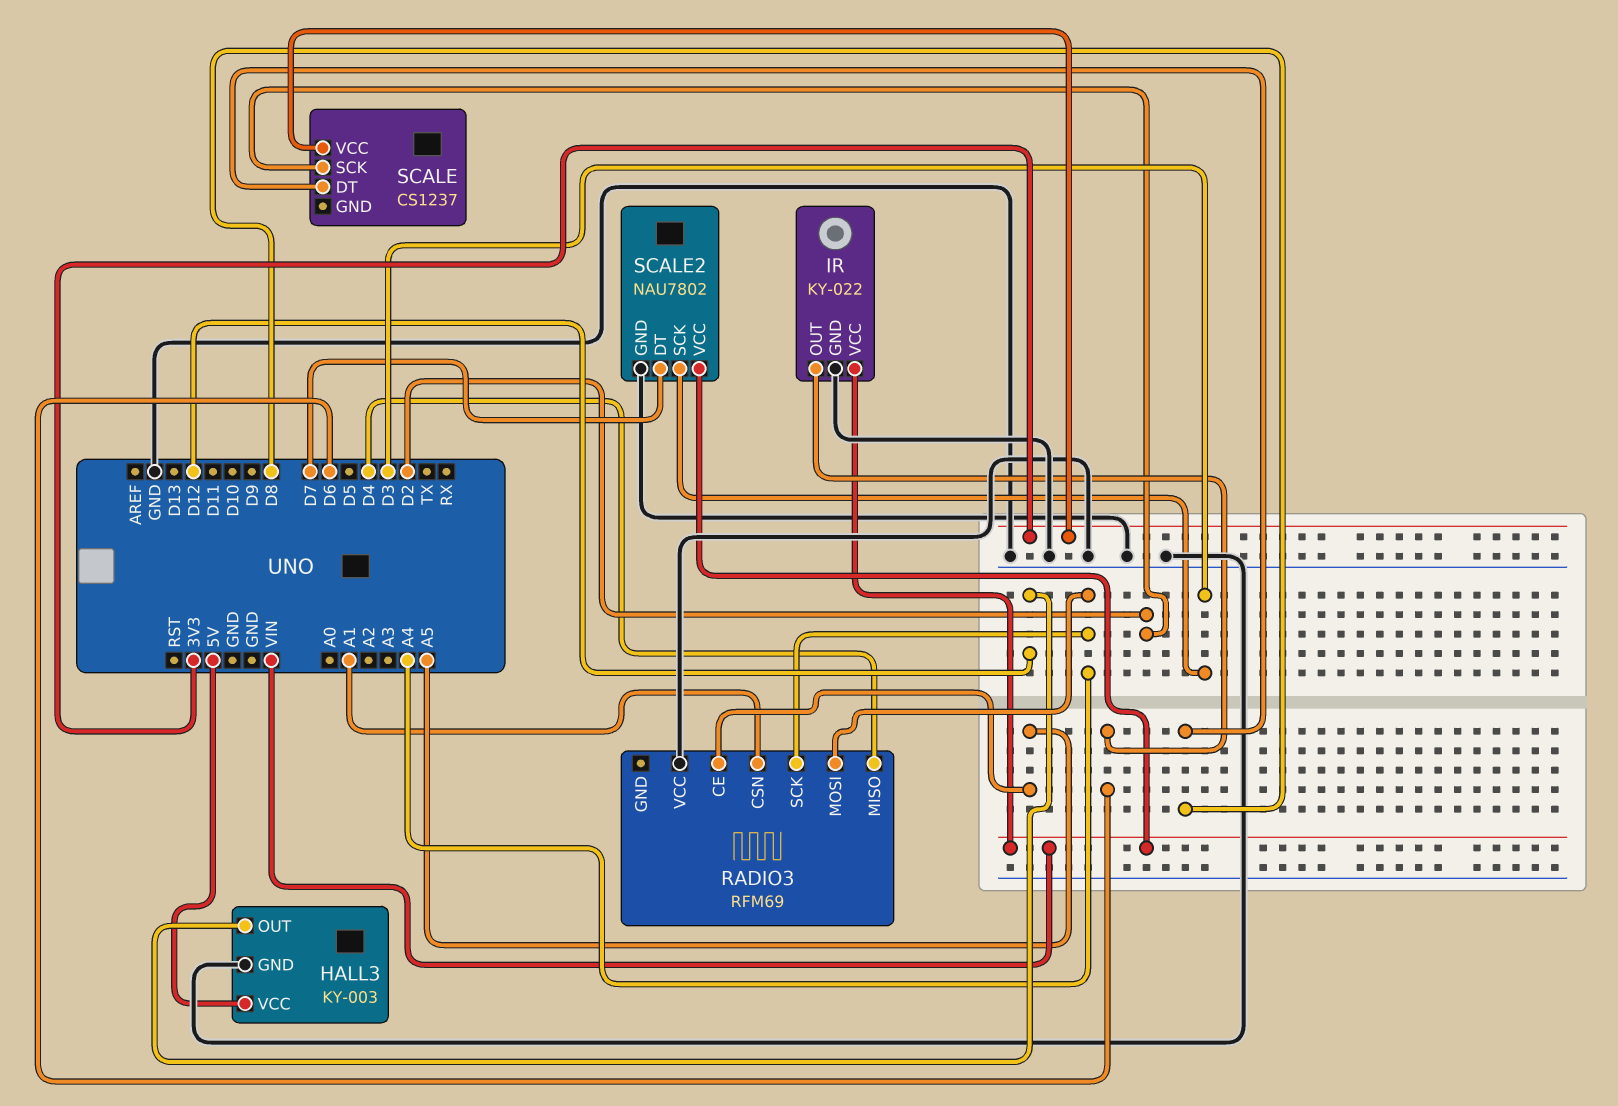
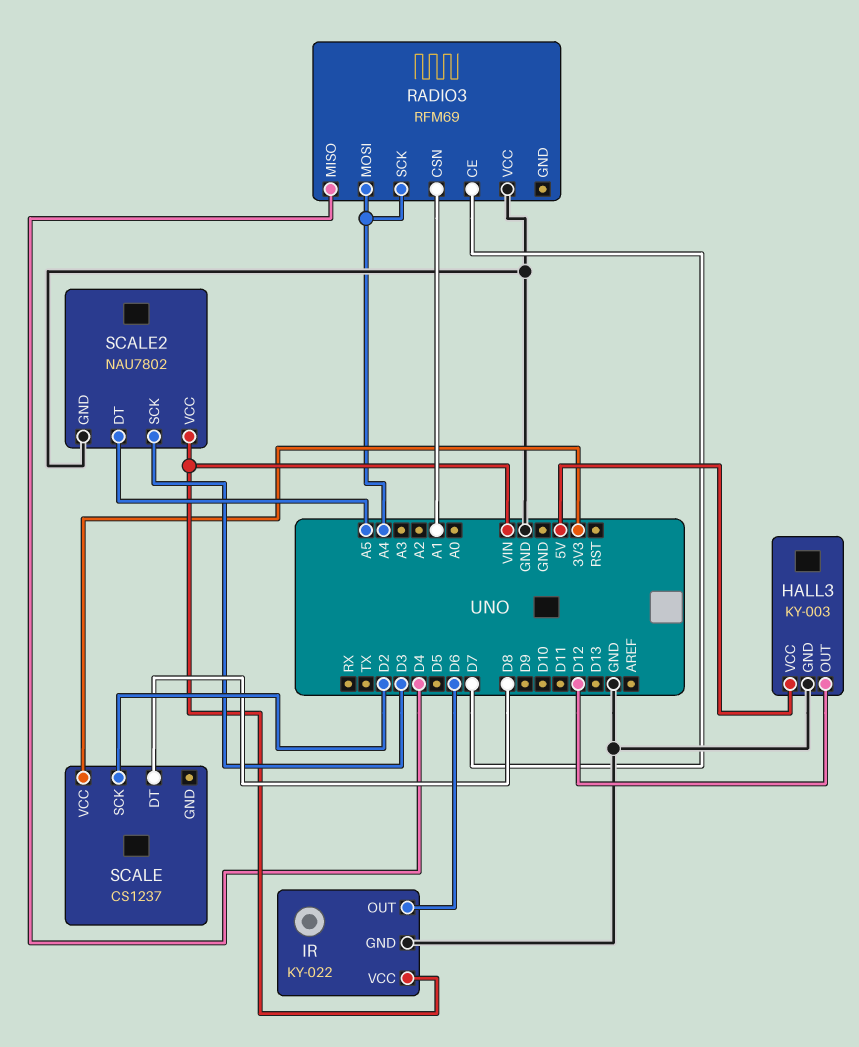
RADIO3 pin CE: A5 -> D7
SCALE2 pin DT: D7 -> A5

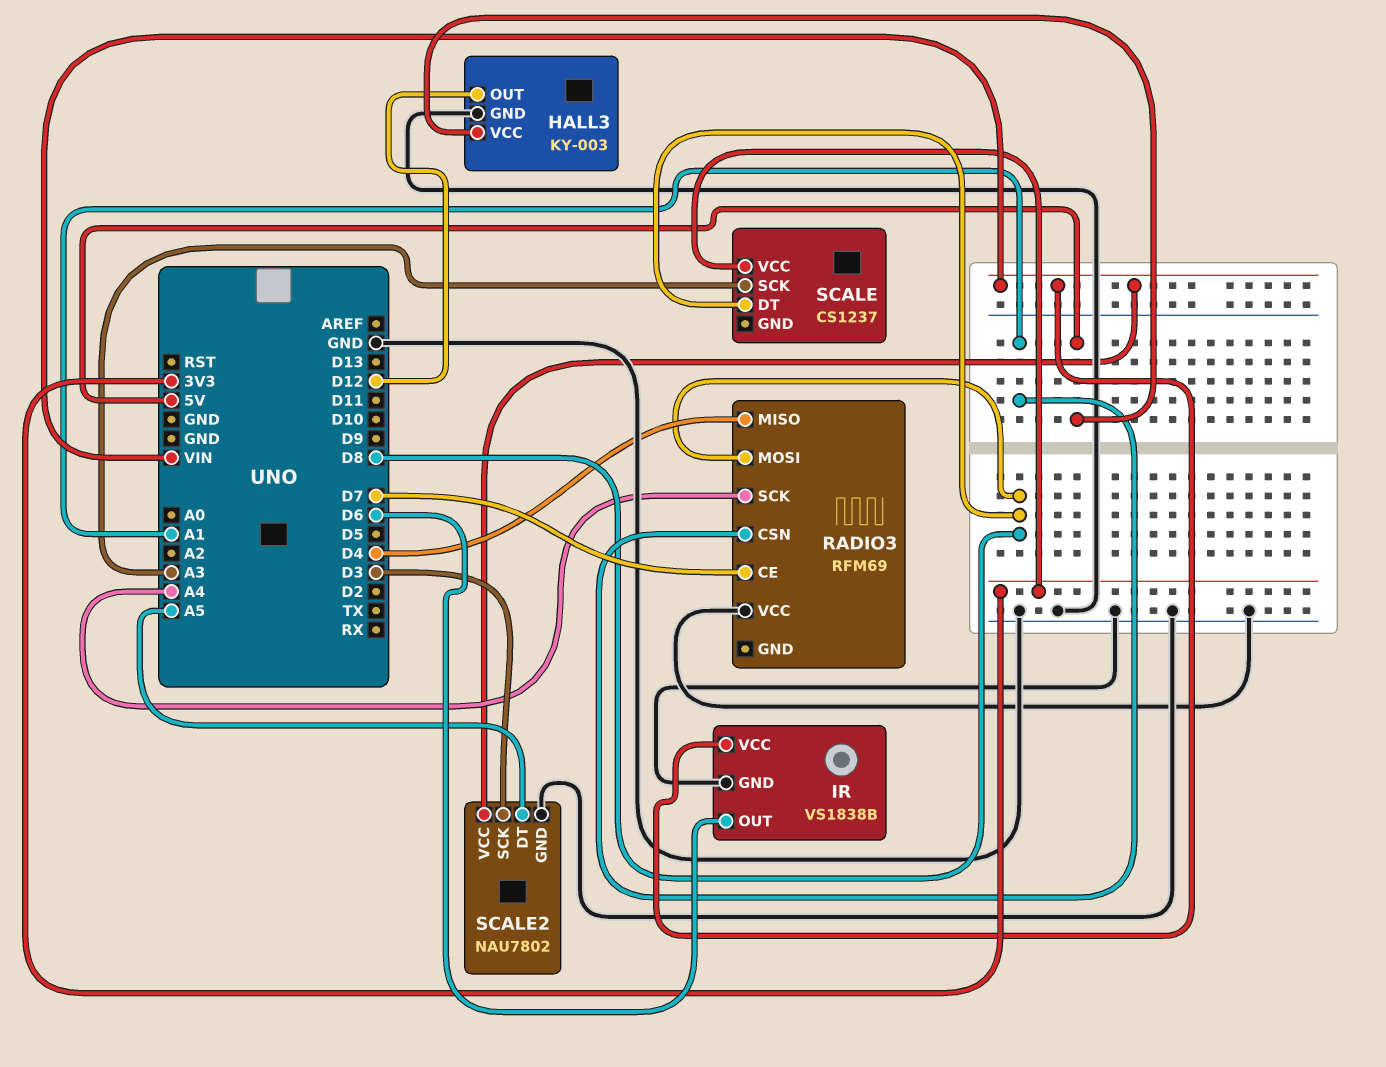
IR: KY-022 -> VS1838B
RADIO3 pin MOSI: A4 -> D8
SCALE pin SCK: D2 -> A3

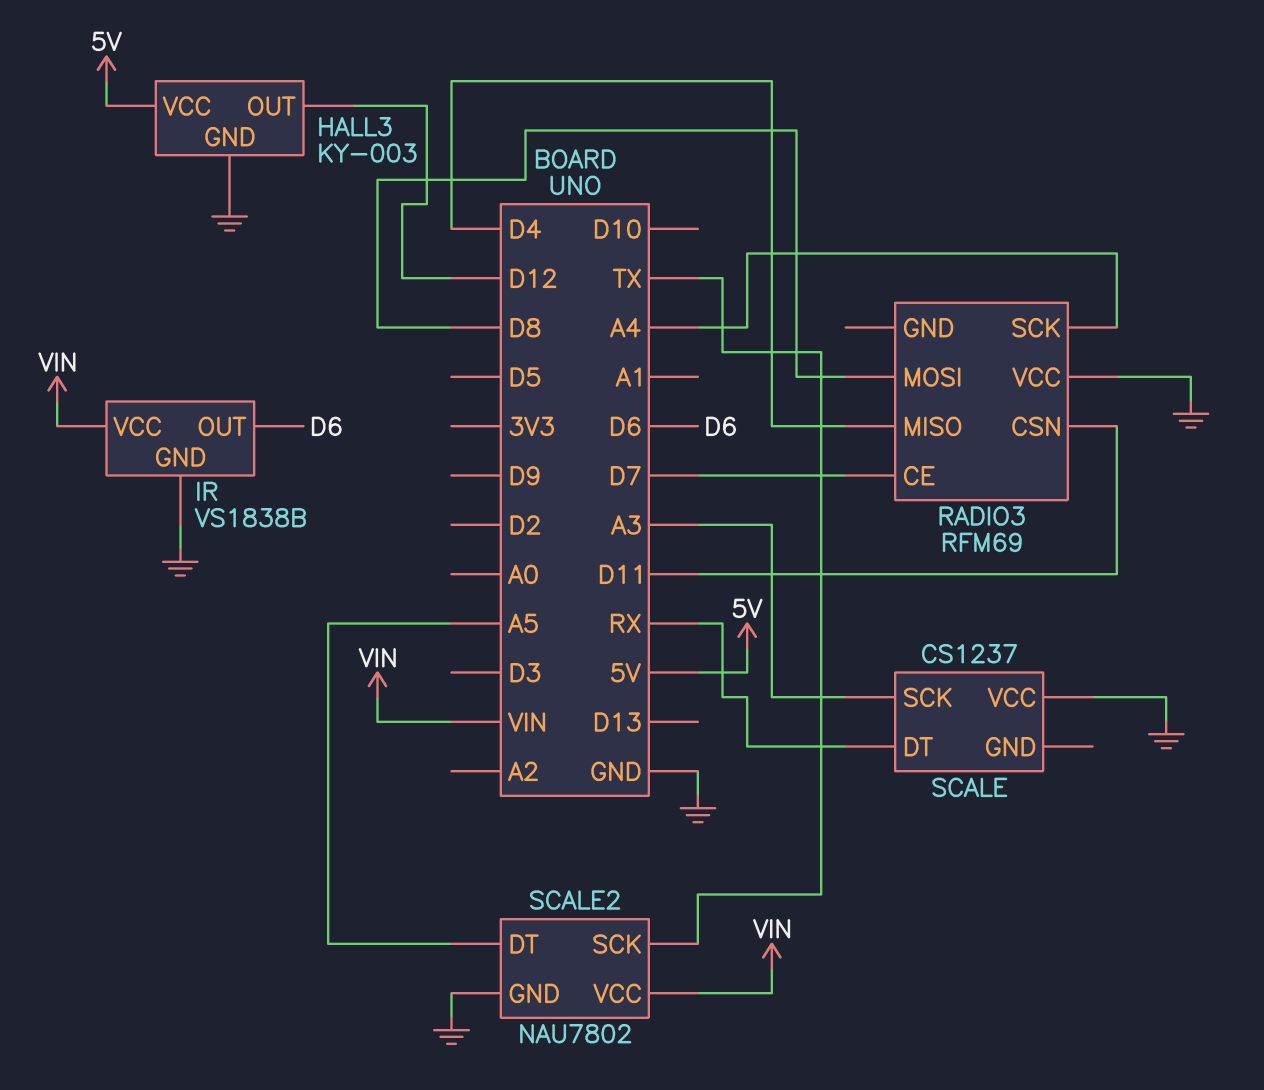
RADIO3 pin CSN: A1 -> D11
SCALE pin DT: D8 -> RX
SCALE pin VCC: 3V3 -> GND
SCALE2 pin SCK: D3 -> TX

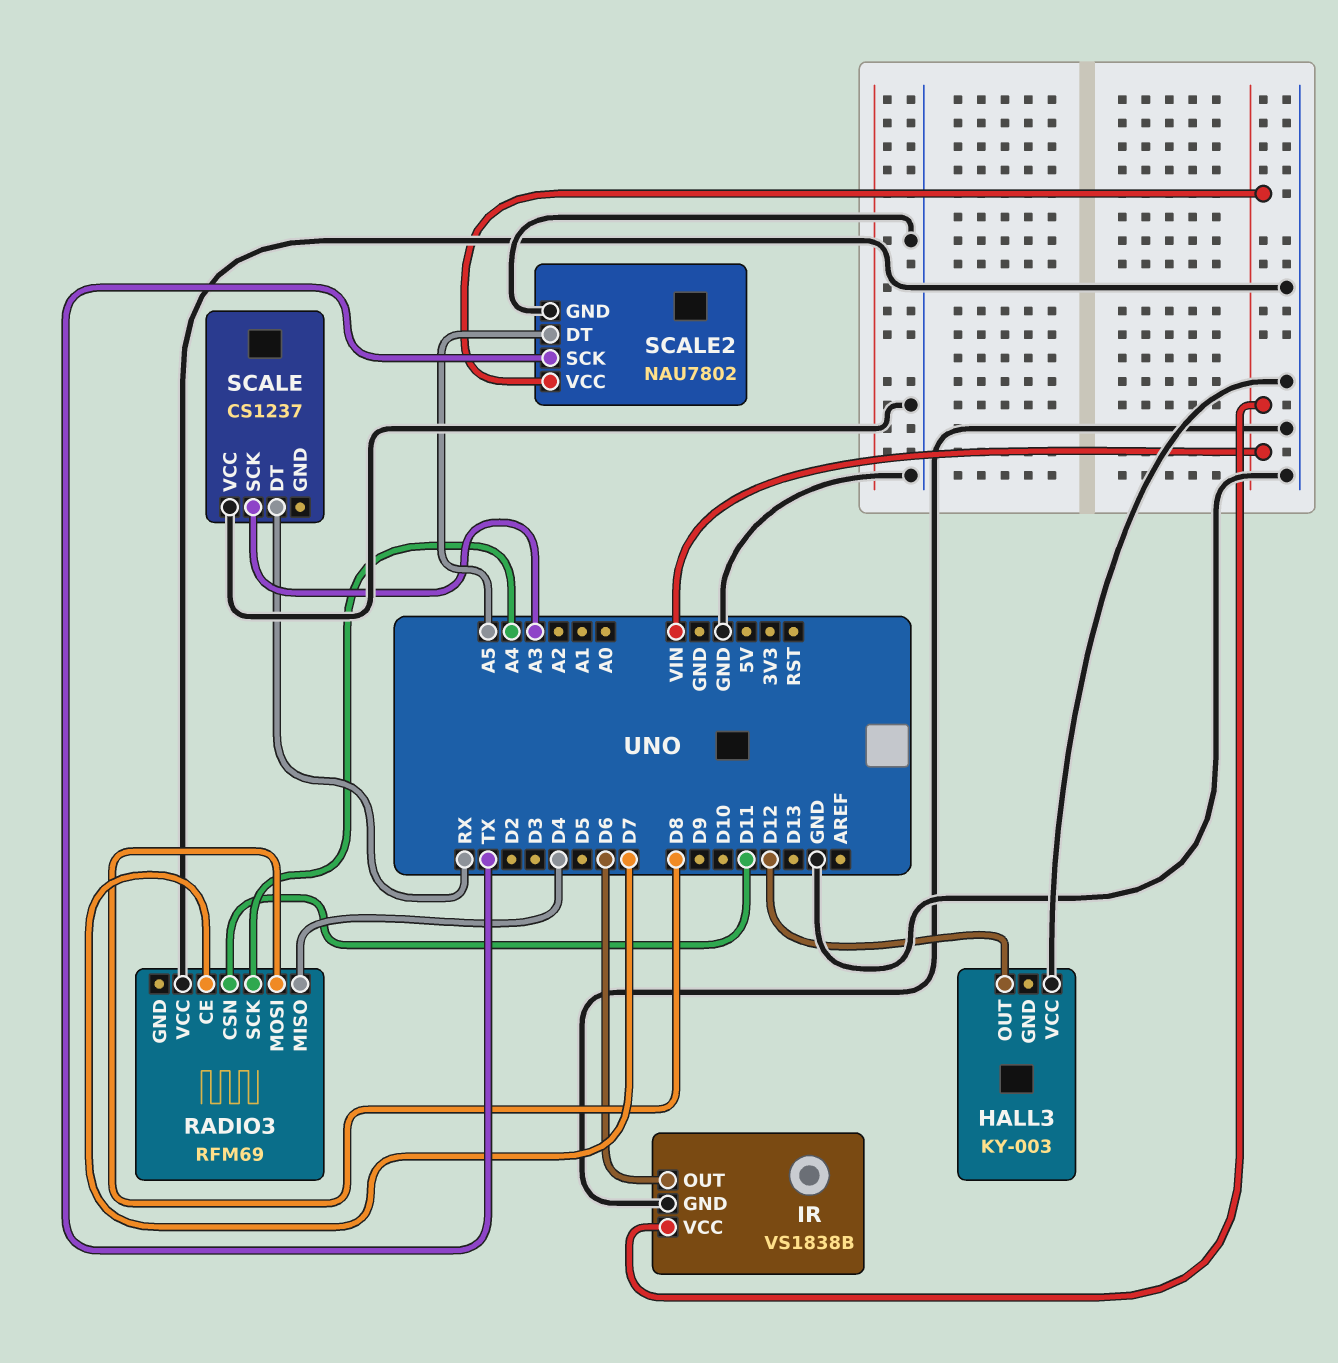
HALL3 pin GND: GND -> none
HALL3 pin VCC: 5V -> GND

